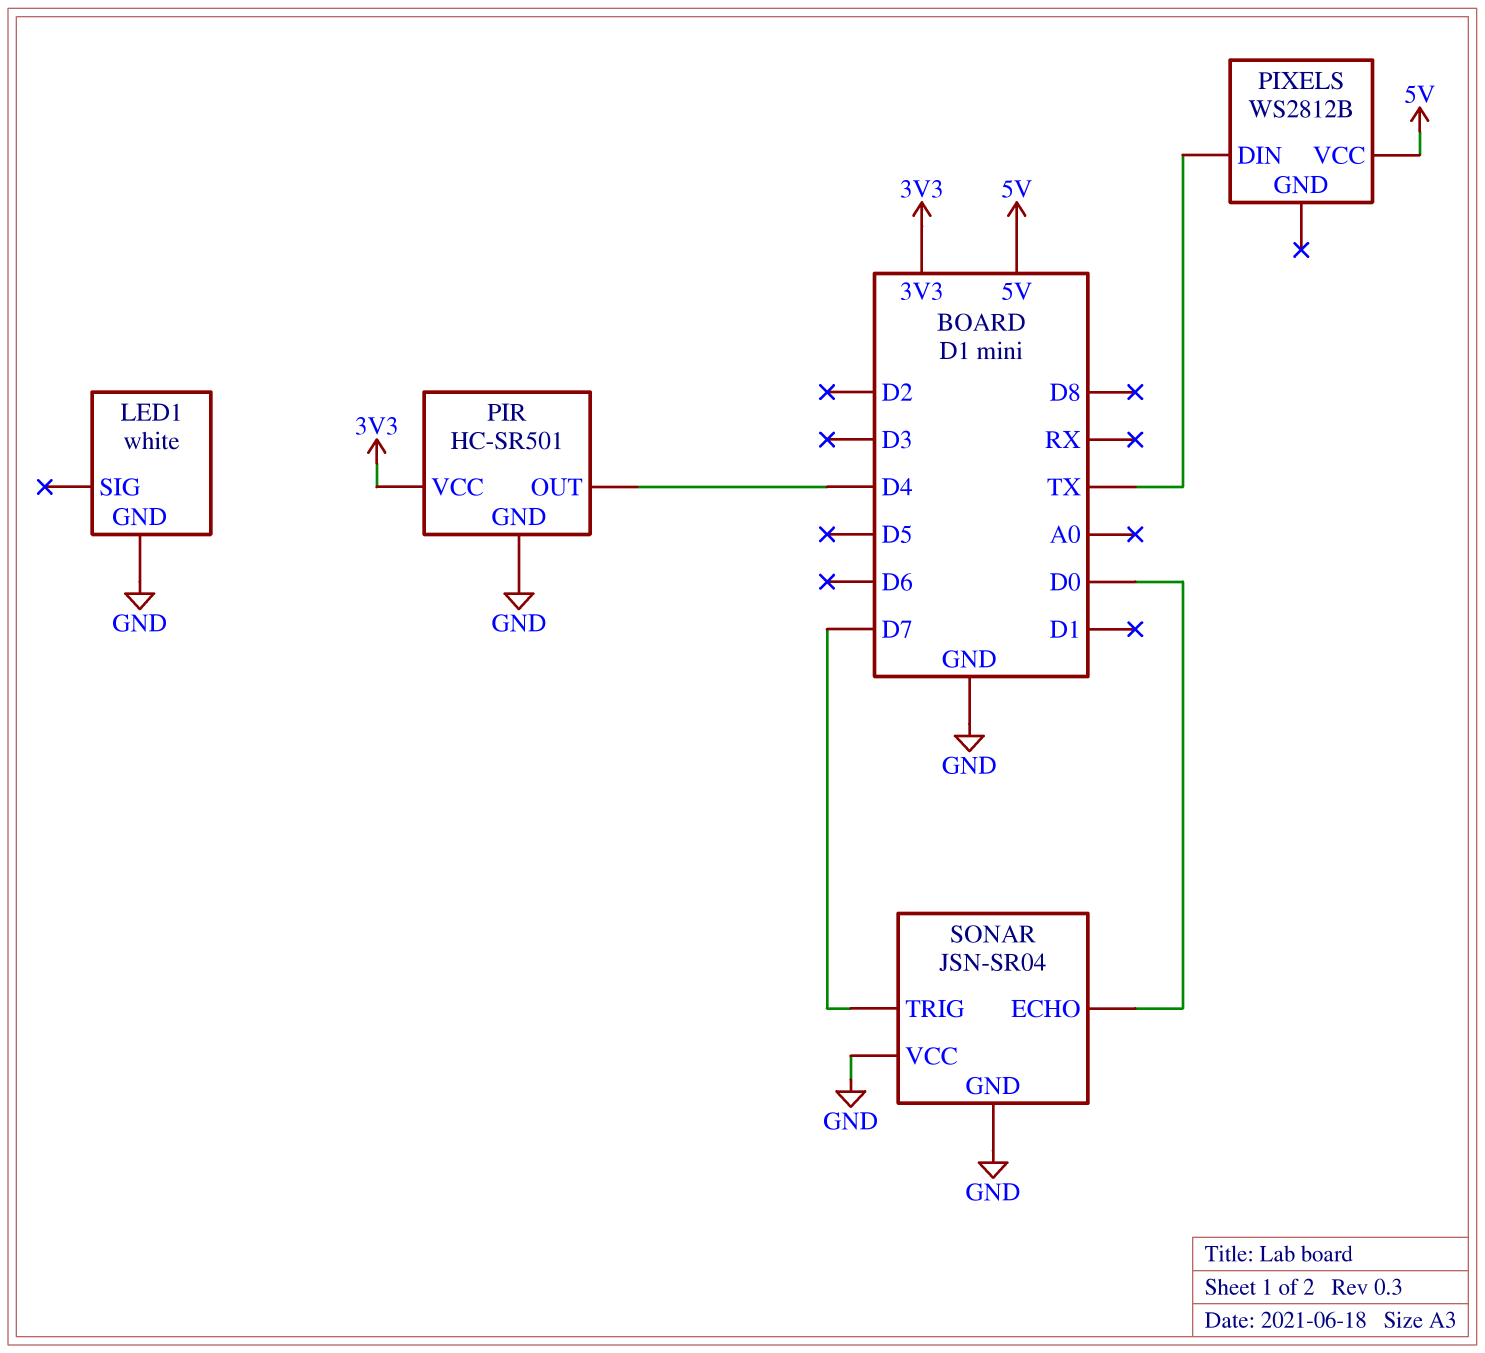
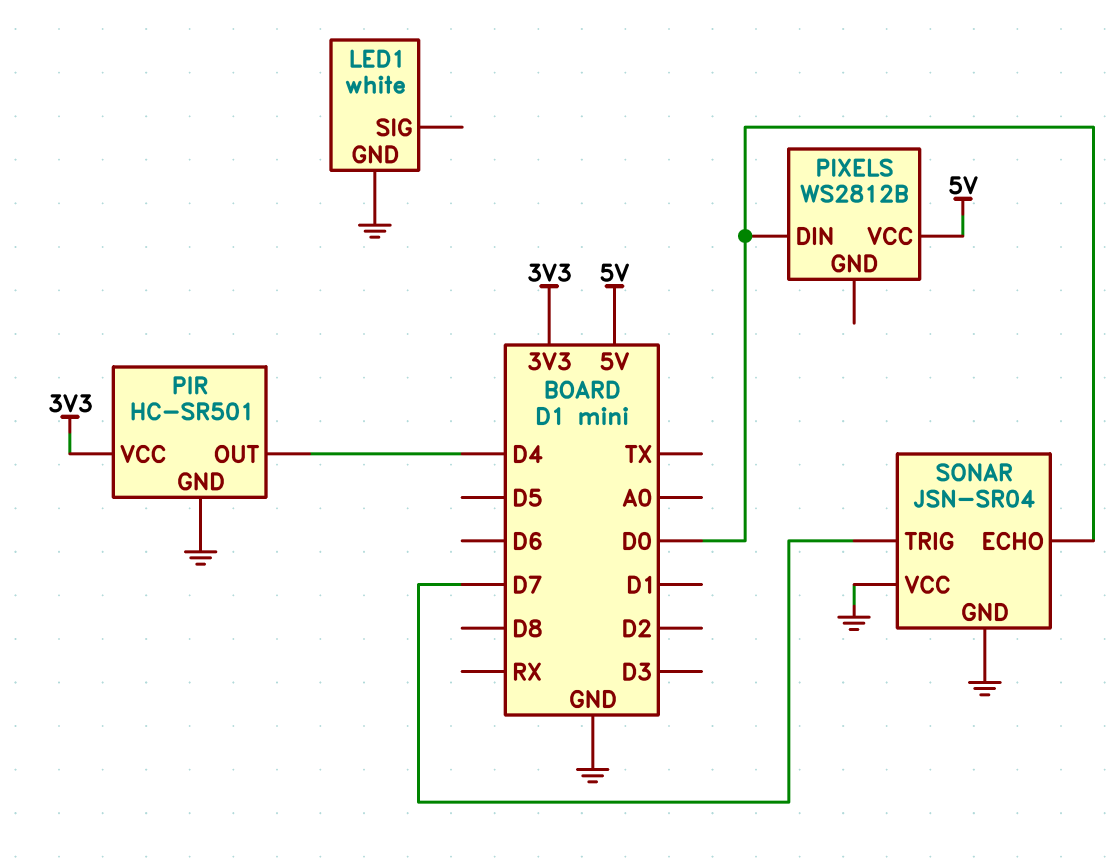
PIXELS pin DIN: TX -> D0

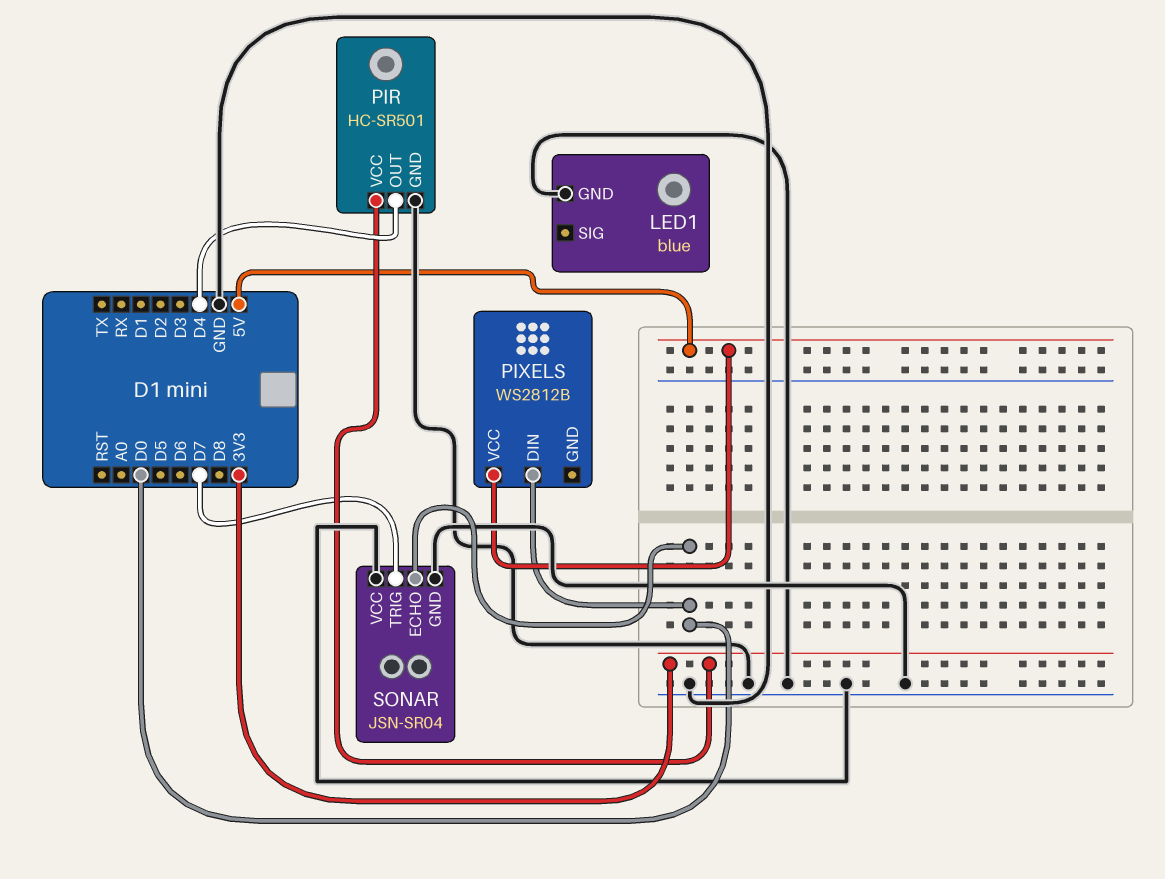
LED1: white -> blue

